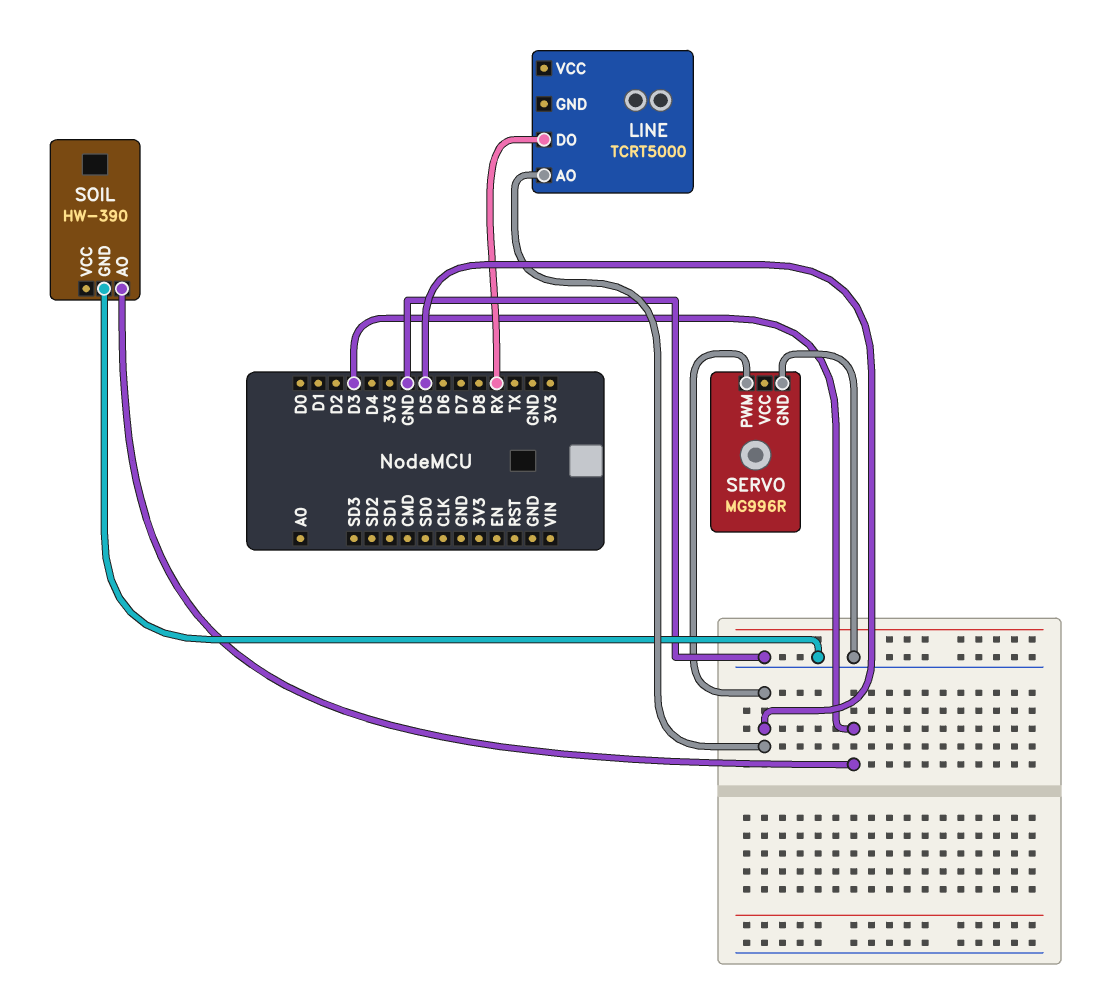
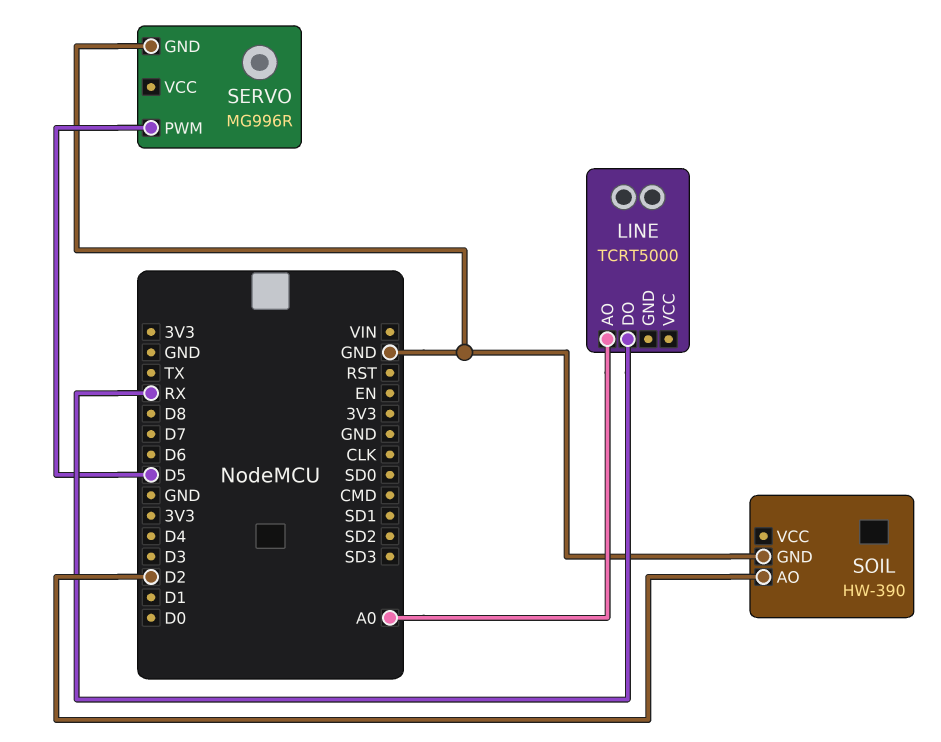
LINE pin AO: D5 -> A0
SOIL pin AO: D3 -> D2

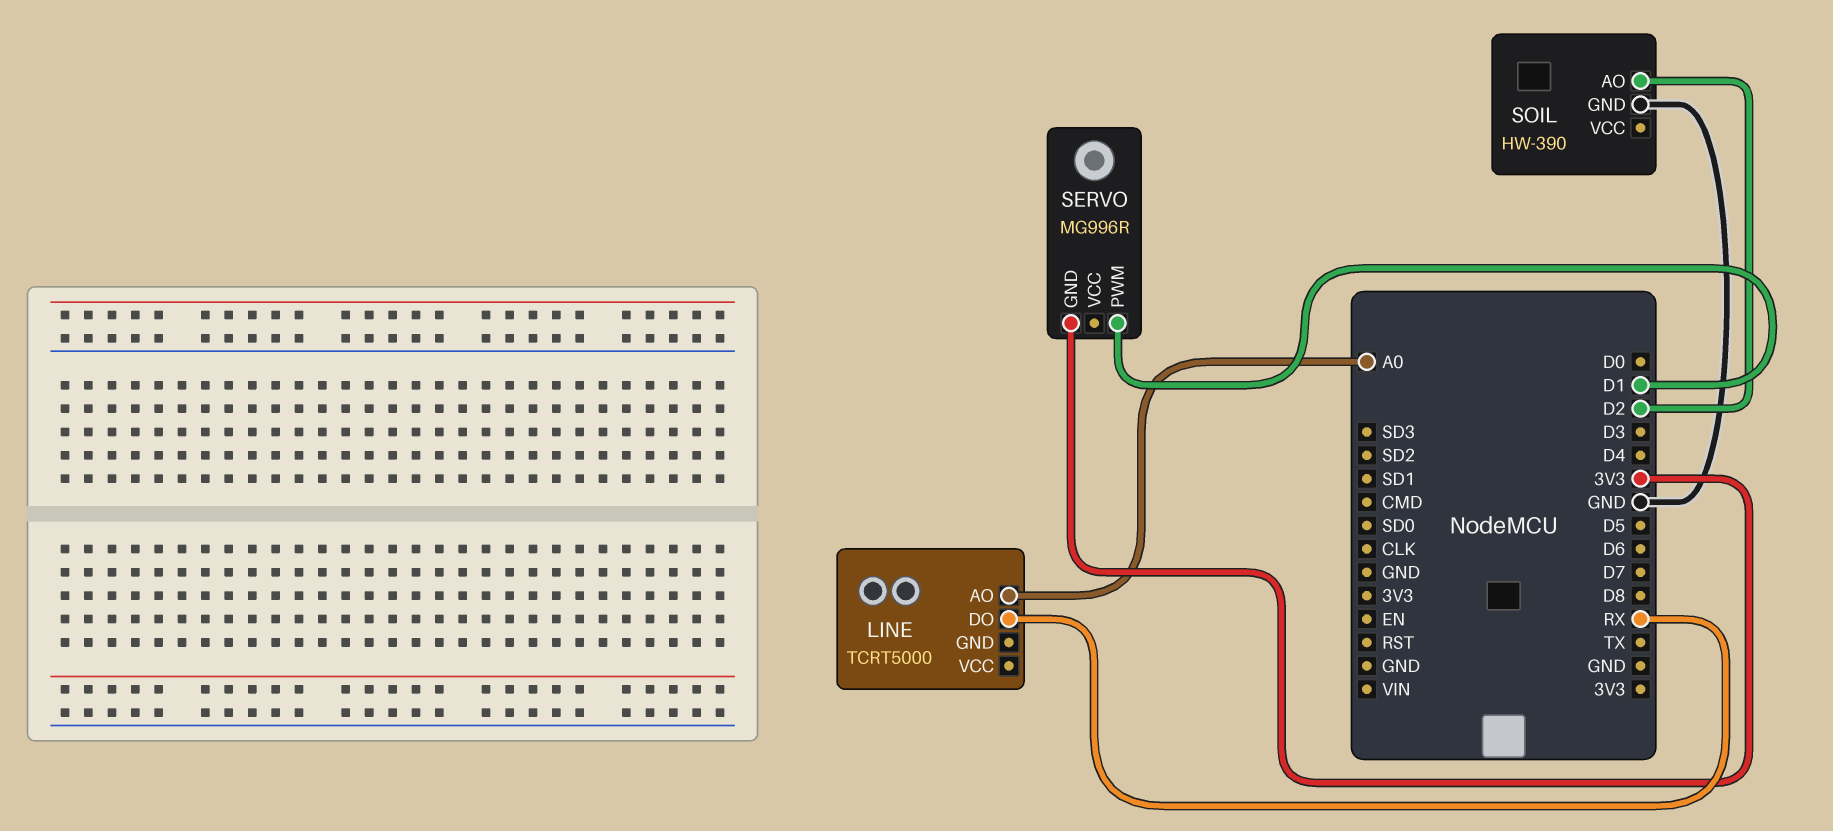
SERVO pin GND: GND -> 3V3
SERVO pin PWM: D5 -> D1

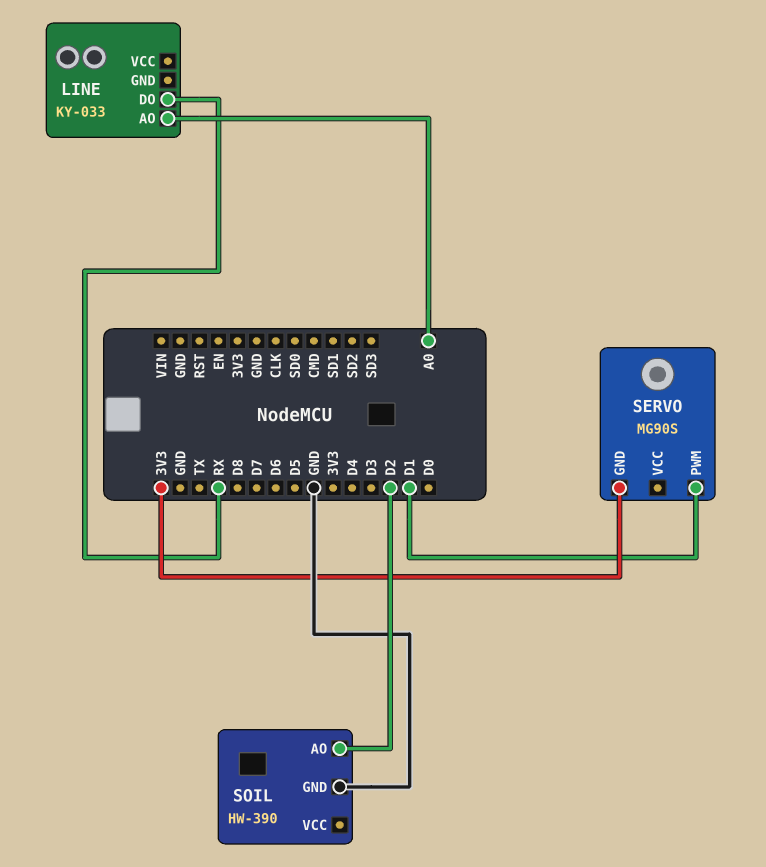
LINE: TCRT5000 -> KY-033
SERVO: MG996R -> MG90S

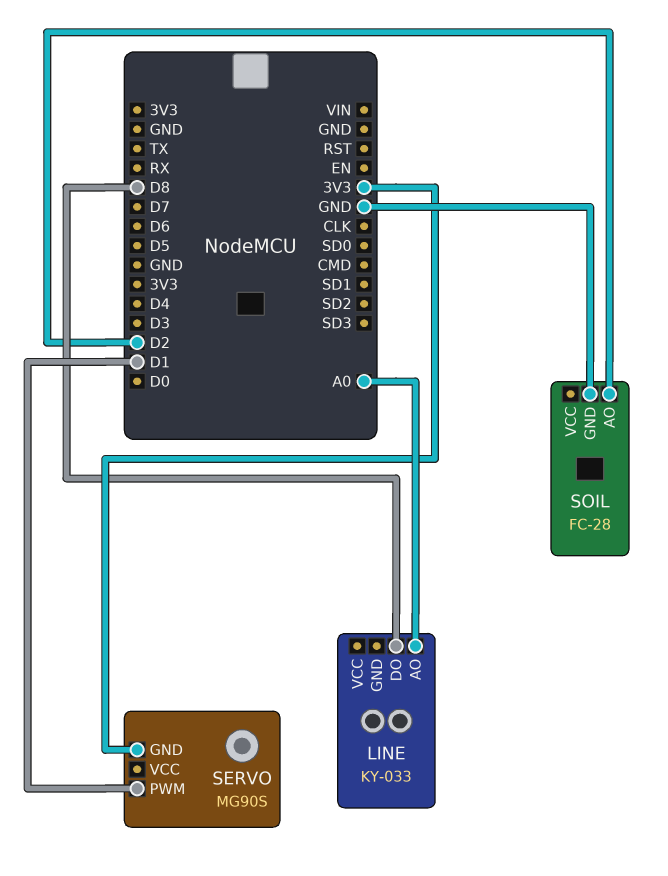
LINE pin DO: RX -> D8
SOIL: HW-390 -> FC-28

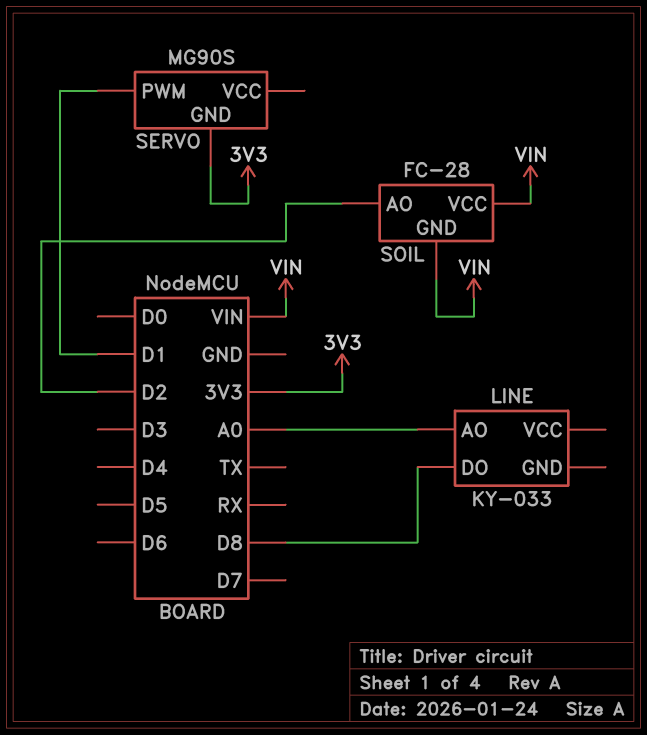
SOIL pin GND: GND -> VIN
SOIL pin VCC: none -> VIN

